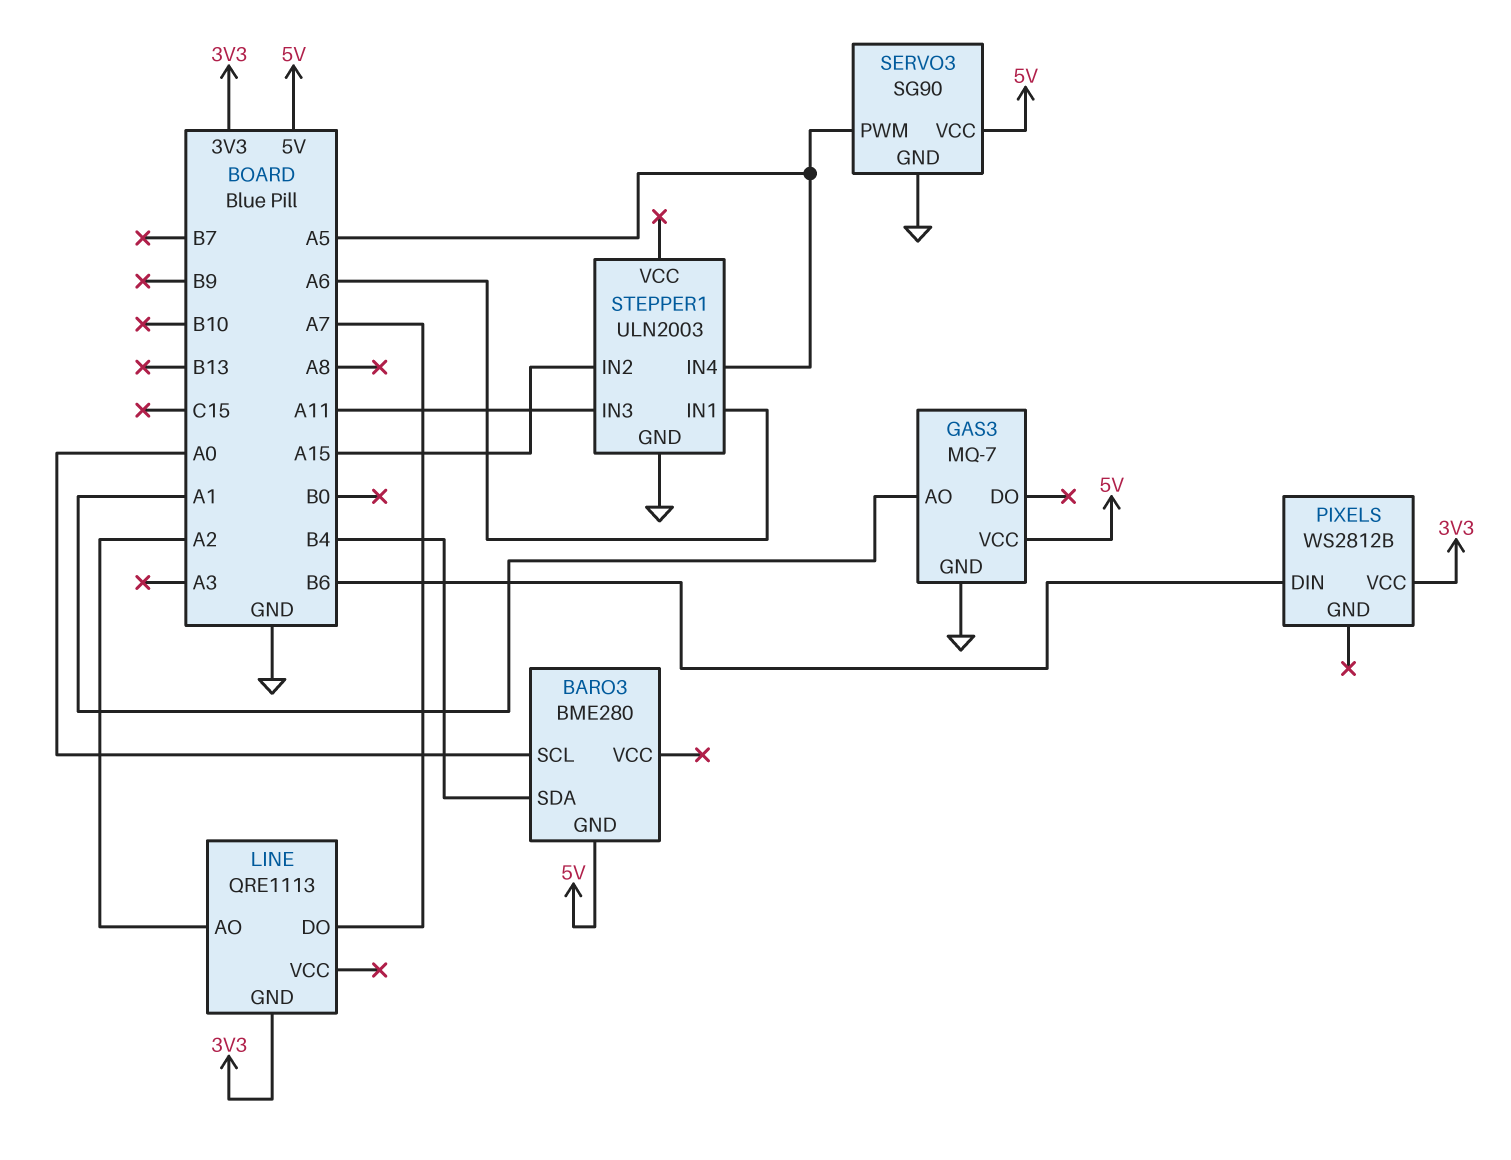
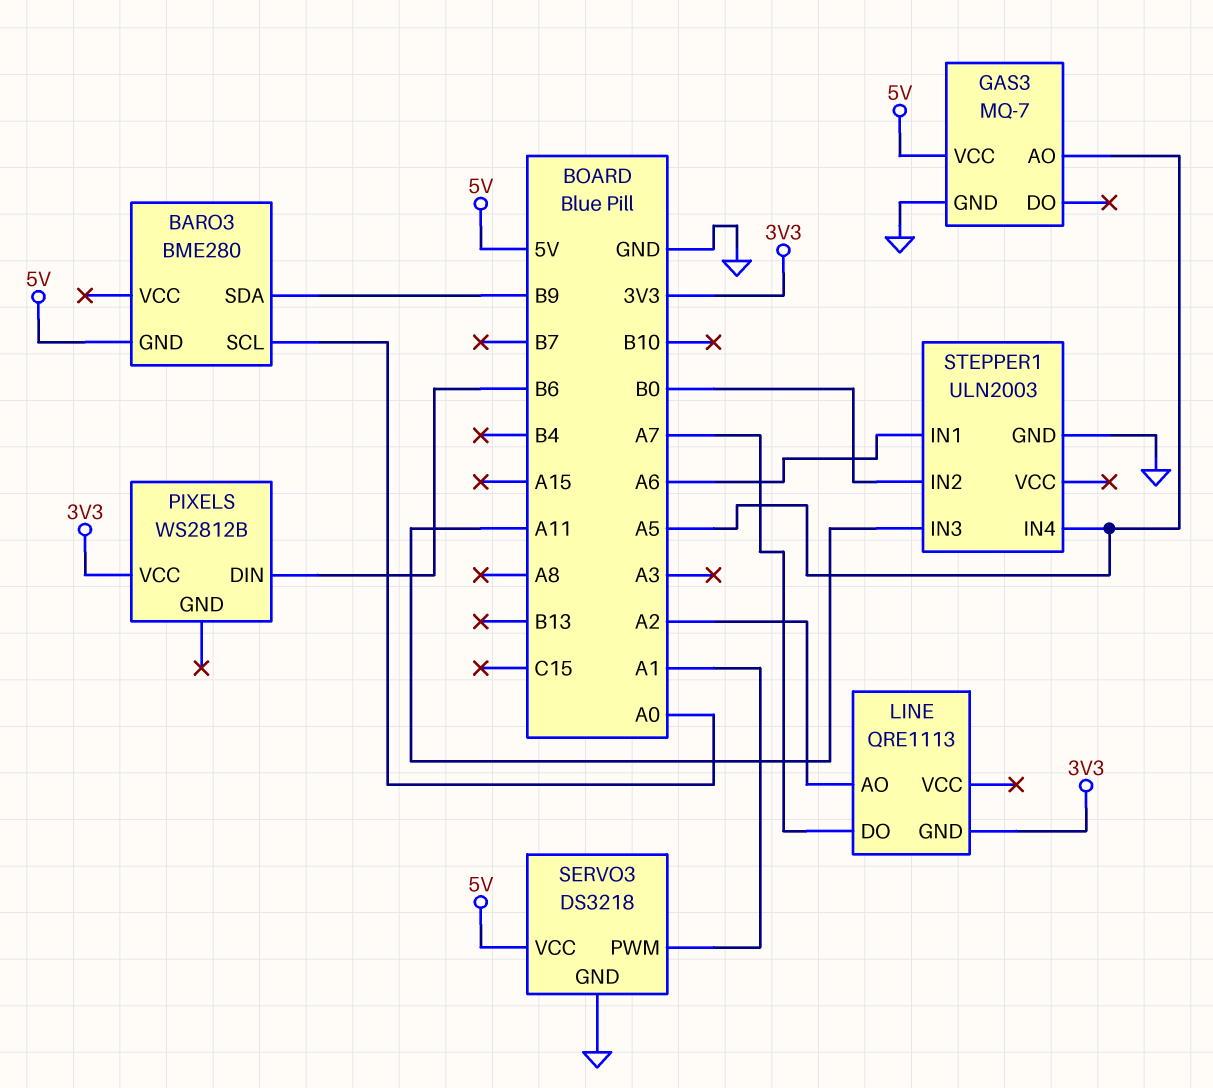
BARO3 pin SDA: B4 -> B9
GAS3 pin AO: A1 -> A5
SERVO3: SG90 -> DS3218
SERVO3 pin PWM: A5 -> A1
STEPPER1 pin IN2: A15 -> B0

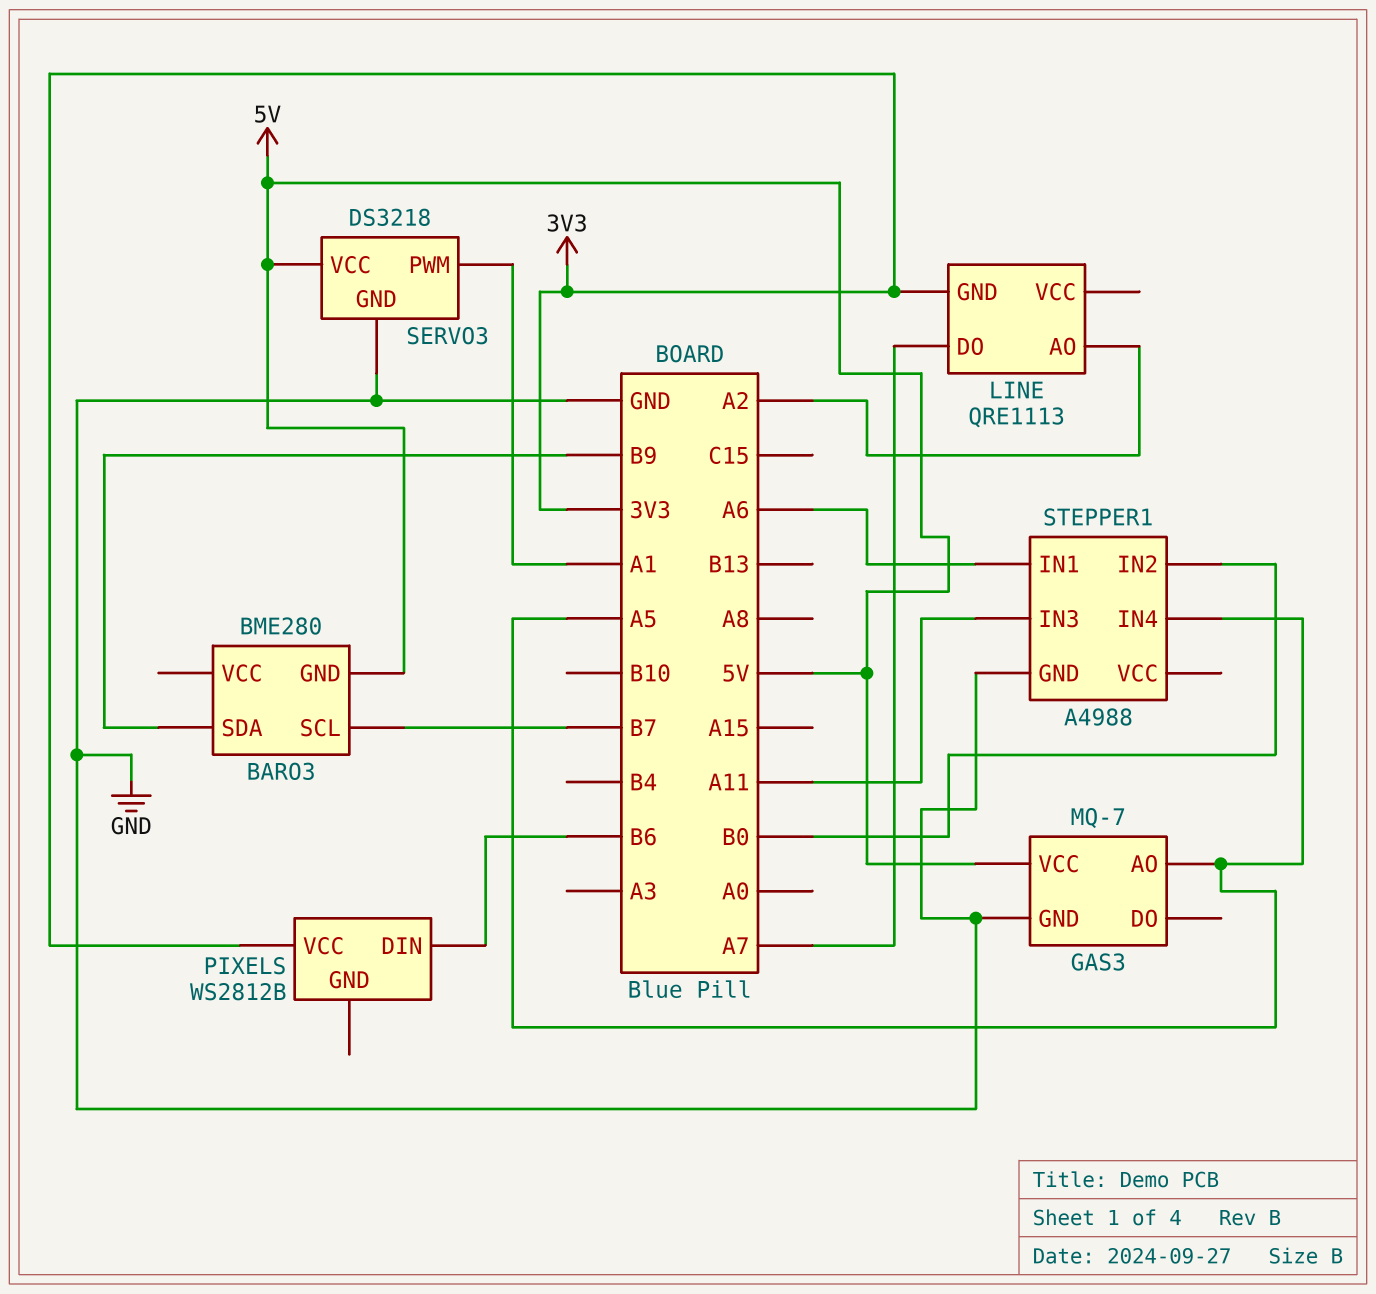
BARO3 pin SCL: A0 -> B7
STEPPER1: ULN2003 -> A4988

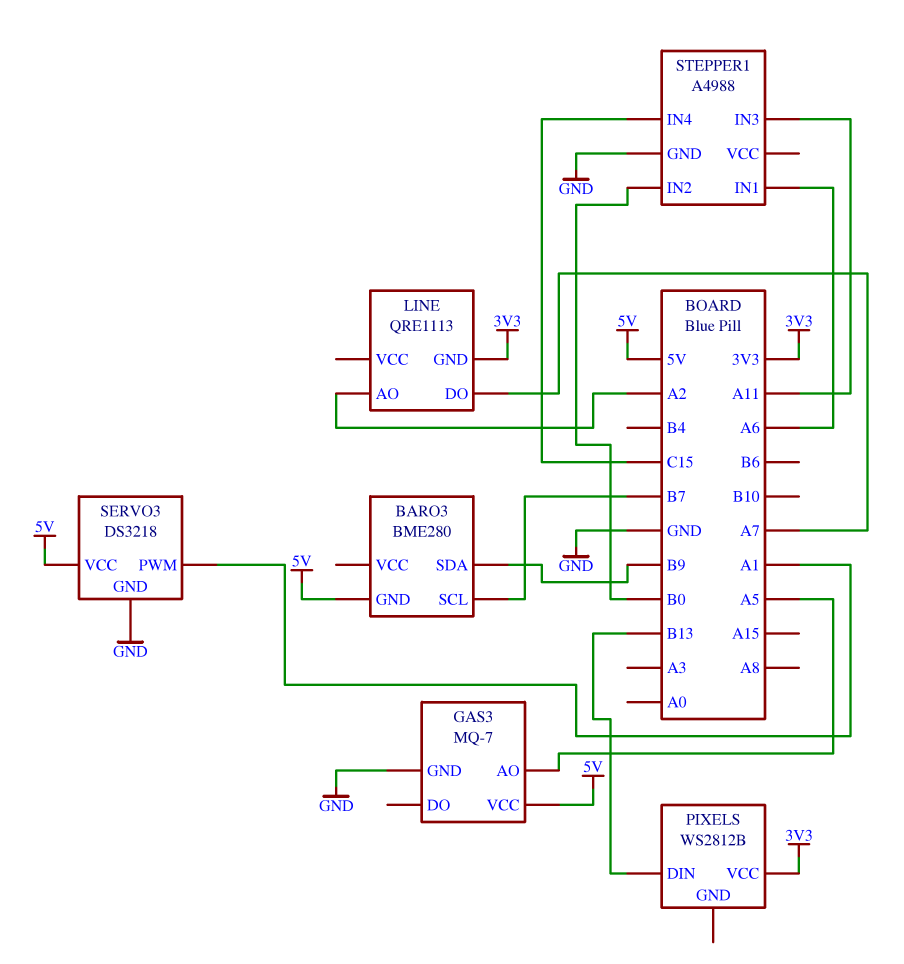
PIXELS pin DIN: B6 -> B13
STEPPER1 pin IN4: A5 -> C15

